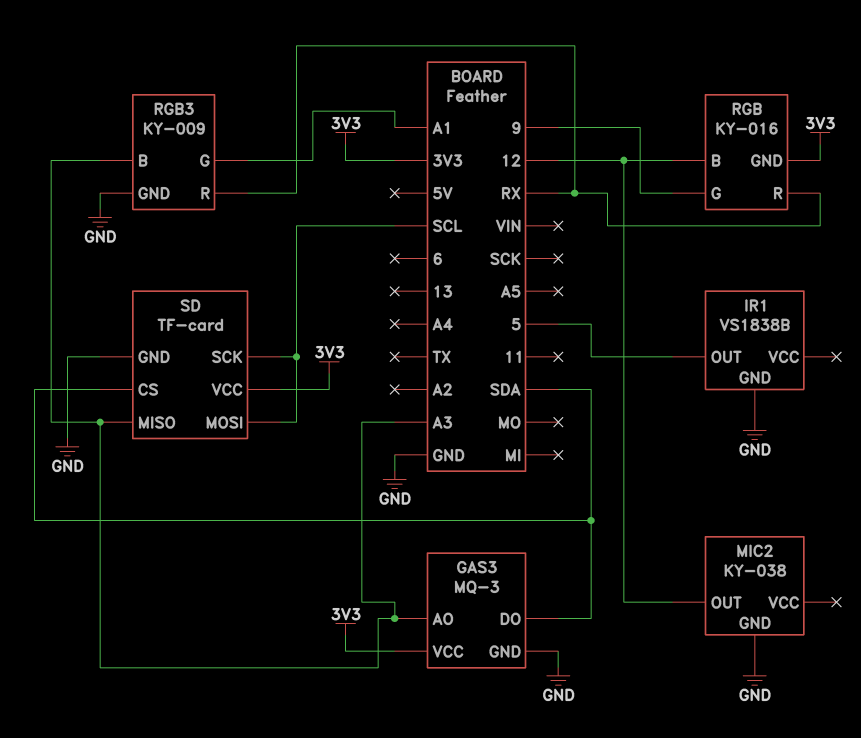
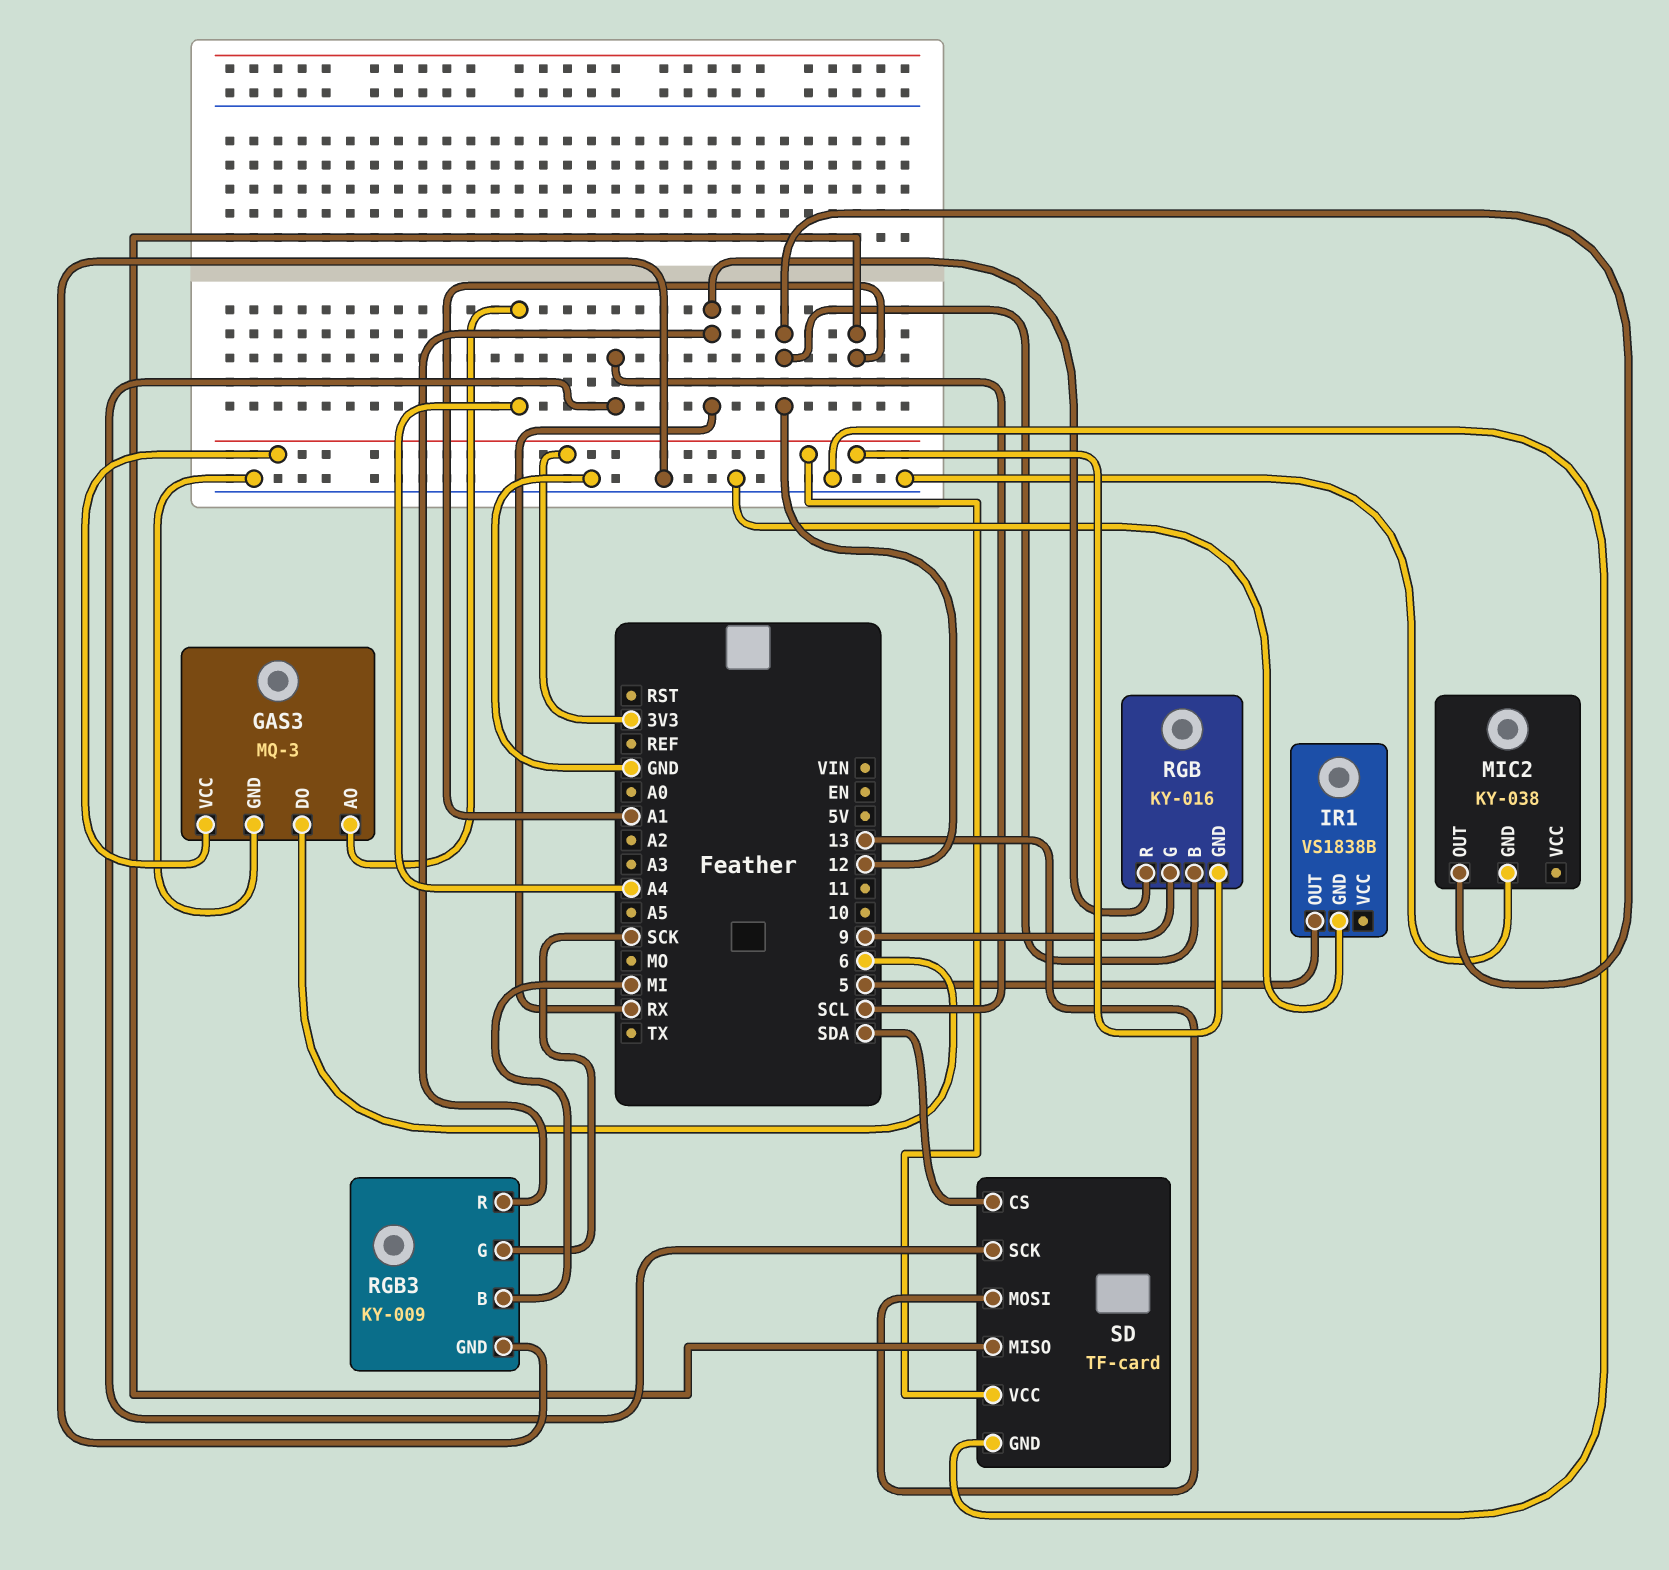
GAS3 pin AO: A3 -> A4
GAS3 pin DO: SDA -> 6
RGB3 pin B: A3 -> MI
RGB3 pin G: A1 -> SCK
SD pin MISO: A3 -> A1
SD pin MOSI: SCL -> 13

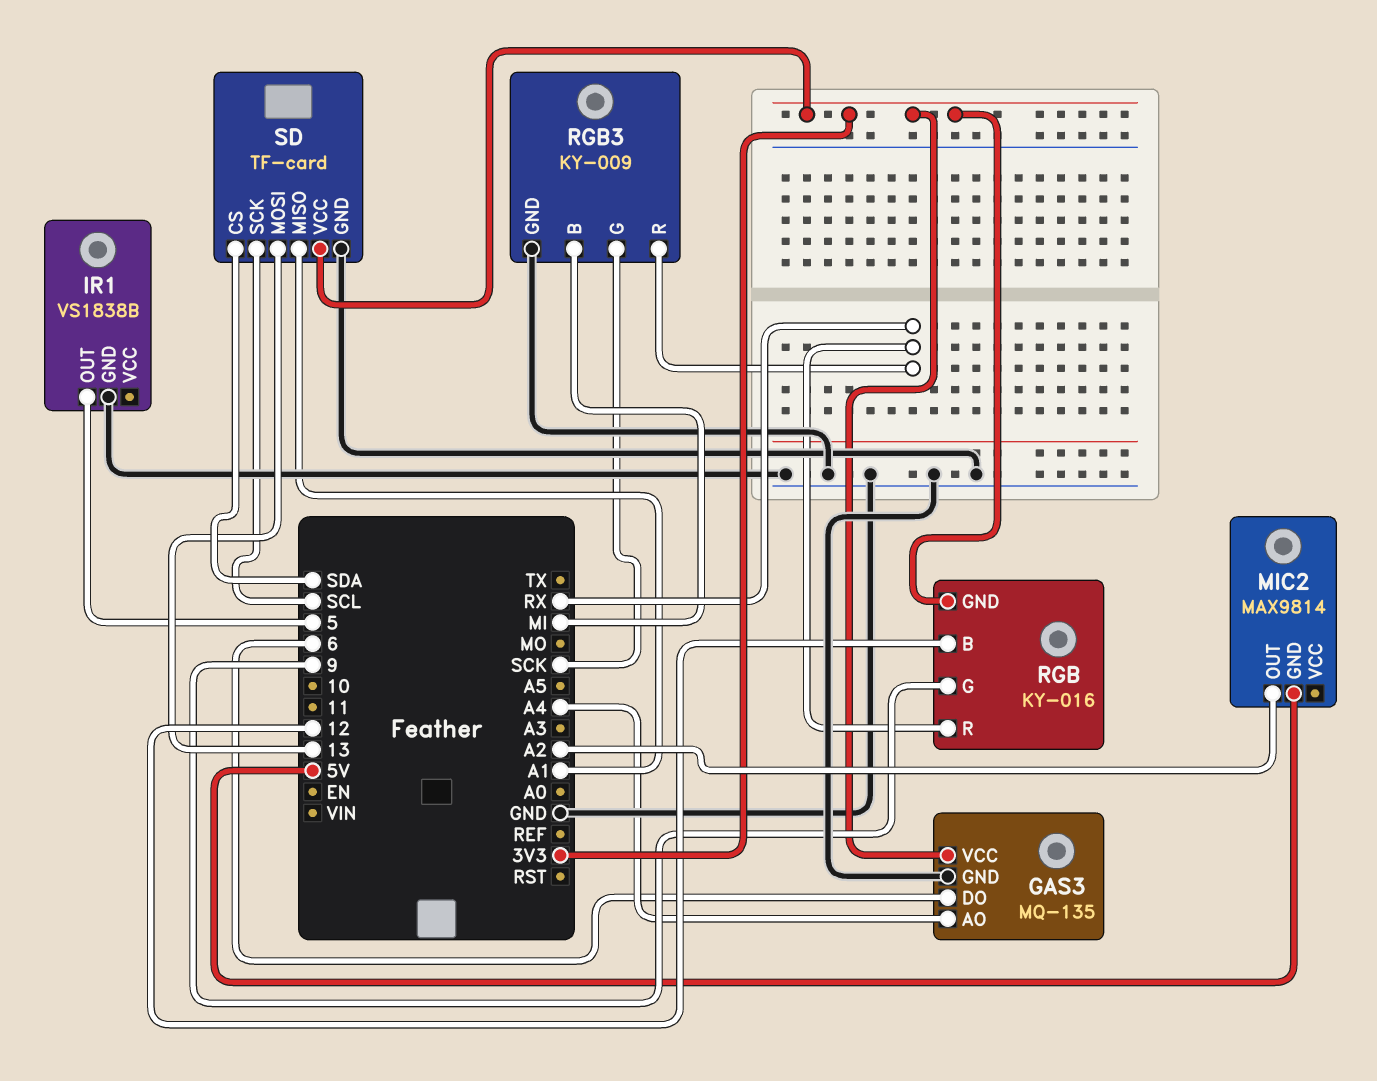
GAS3: MQ-3 -> MQ-135
MIC2: KY-038 -> MAX9814
MIC2 pin GND: GND -> 5V
MIC2 pin OUT: 12 -> A2

